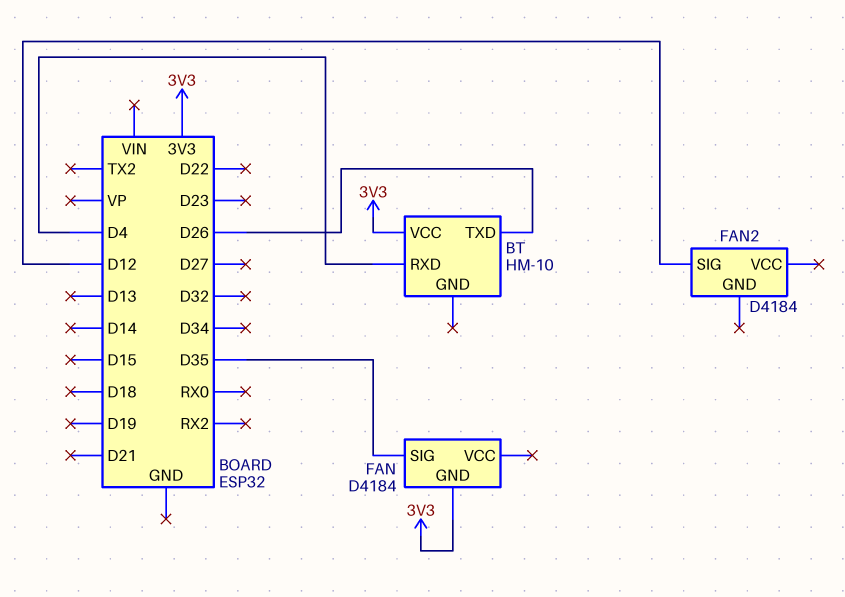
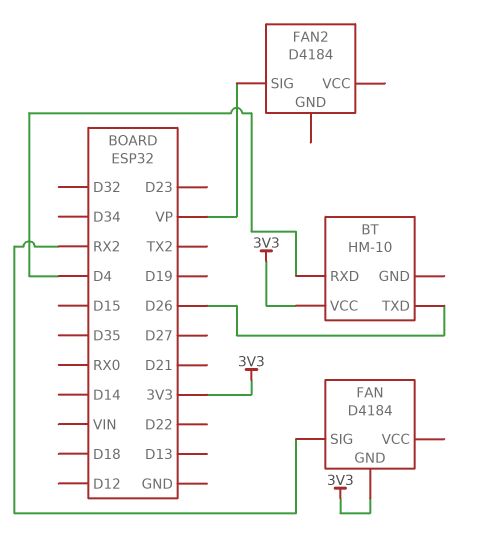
FAN pin SIG: D35 -> RX2
FAN2 pin SIG: D12 -> VP

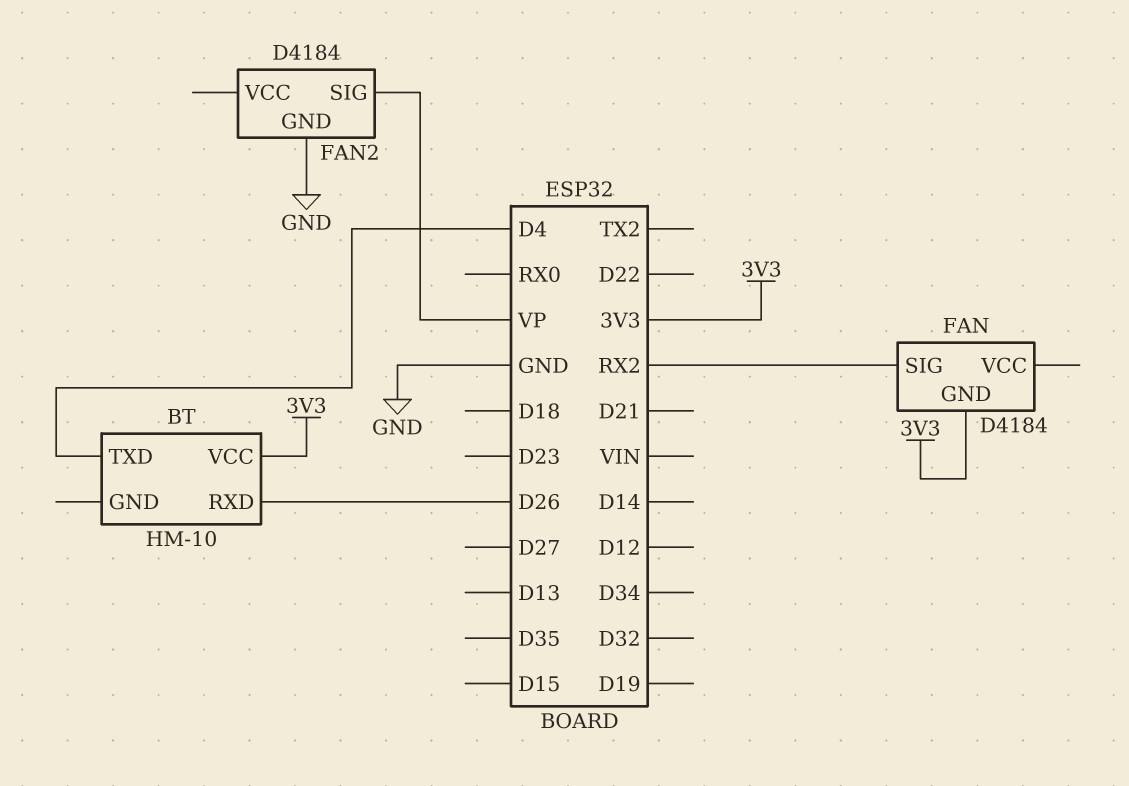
BT pin RXD: D4 -> D26
BT pin TXD: D26 -> D4
FAN2 pin GND: none -> GND

